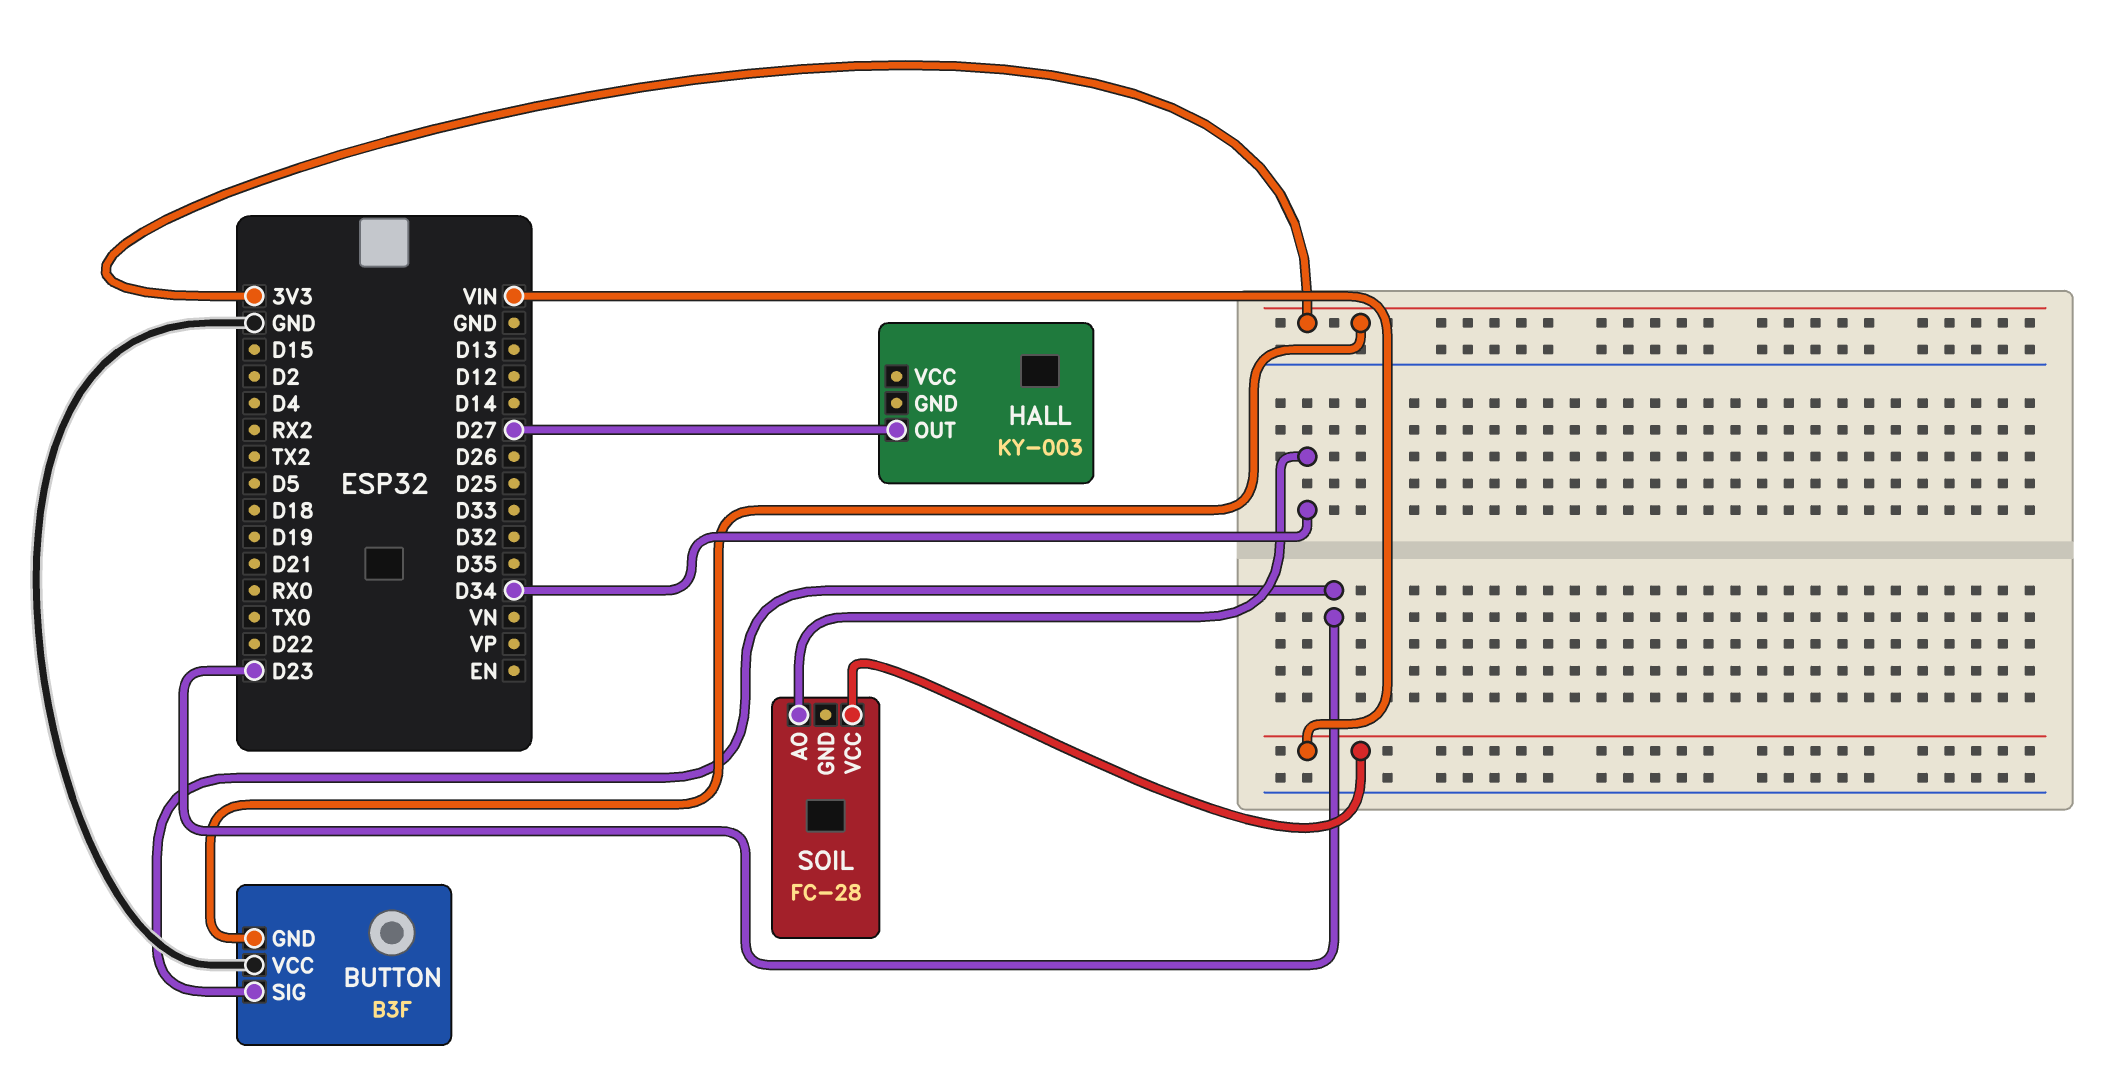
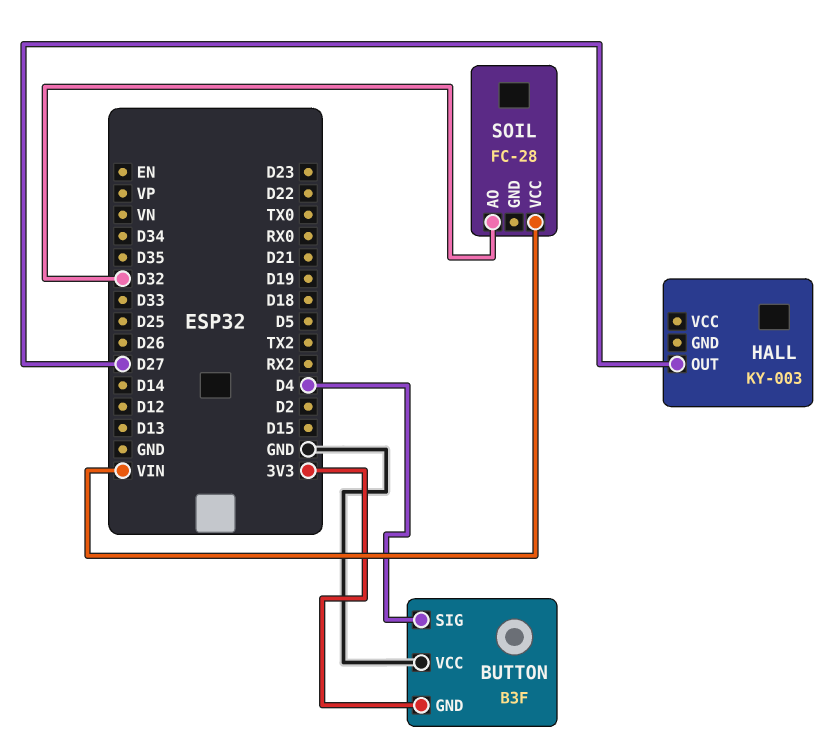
BUTTON pin SIG: D23 -> D4
SOIL pin AO: D34 -> D32

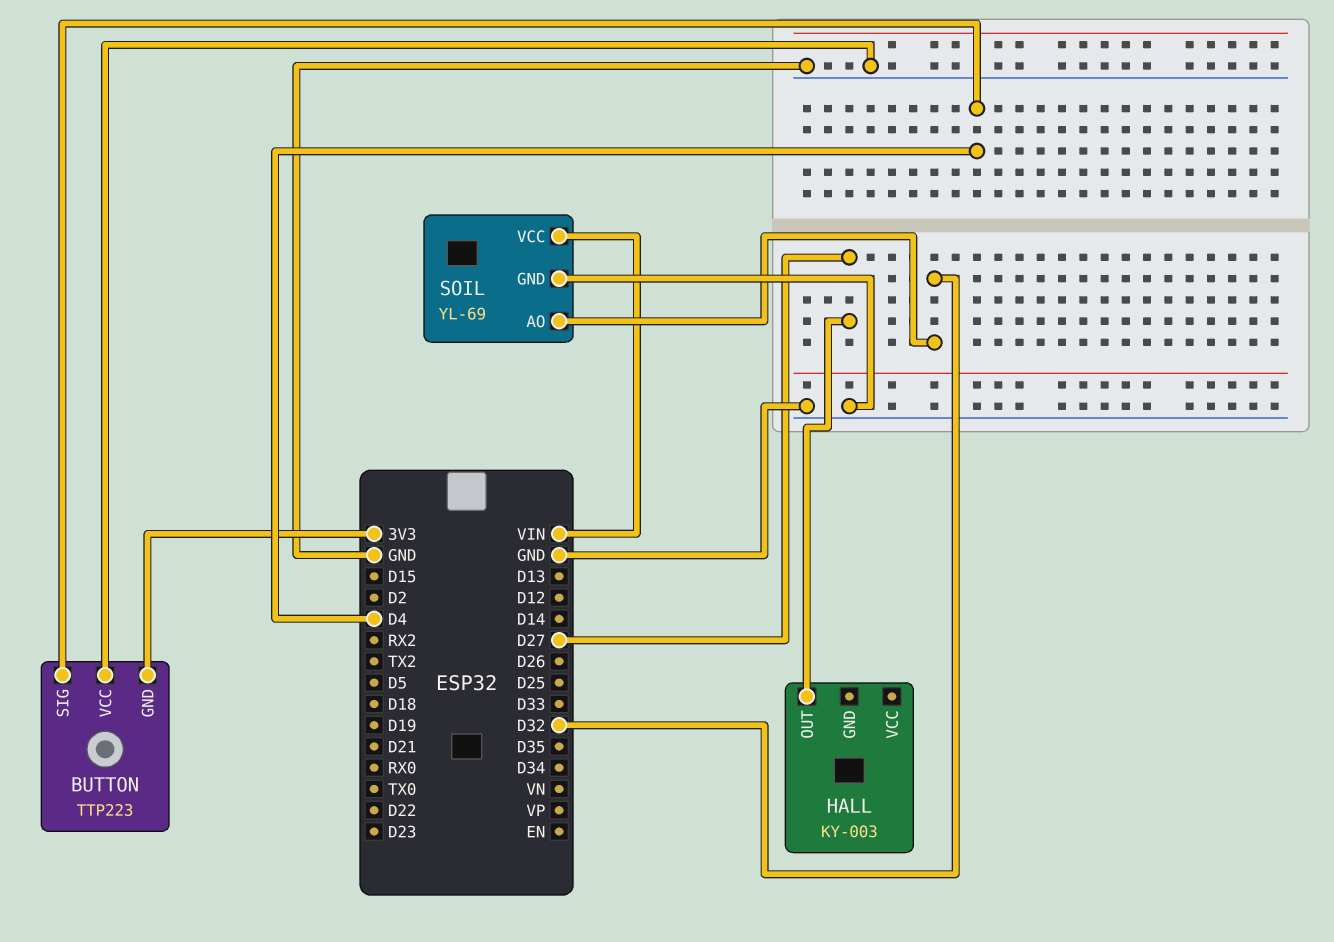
BUTTON: B3F -> TTP223
SOIL: FC-28 -> YL-69
SOIL pin GND: none -> GND

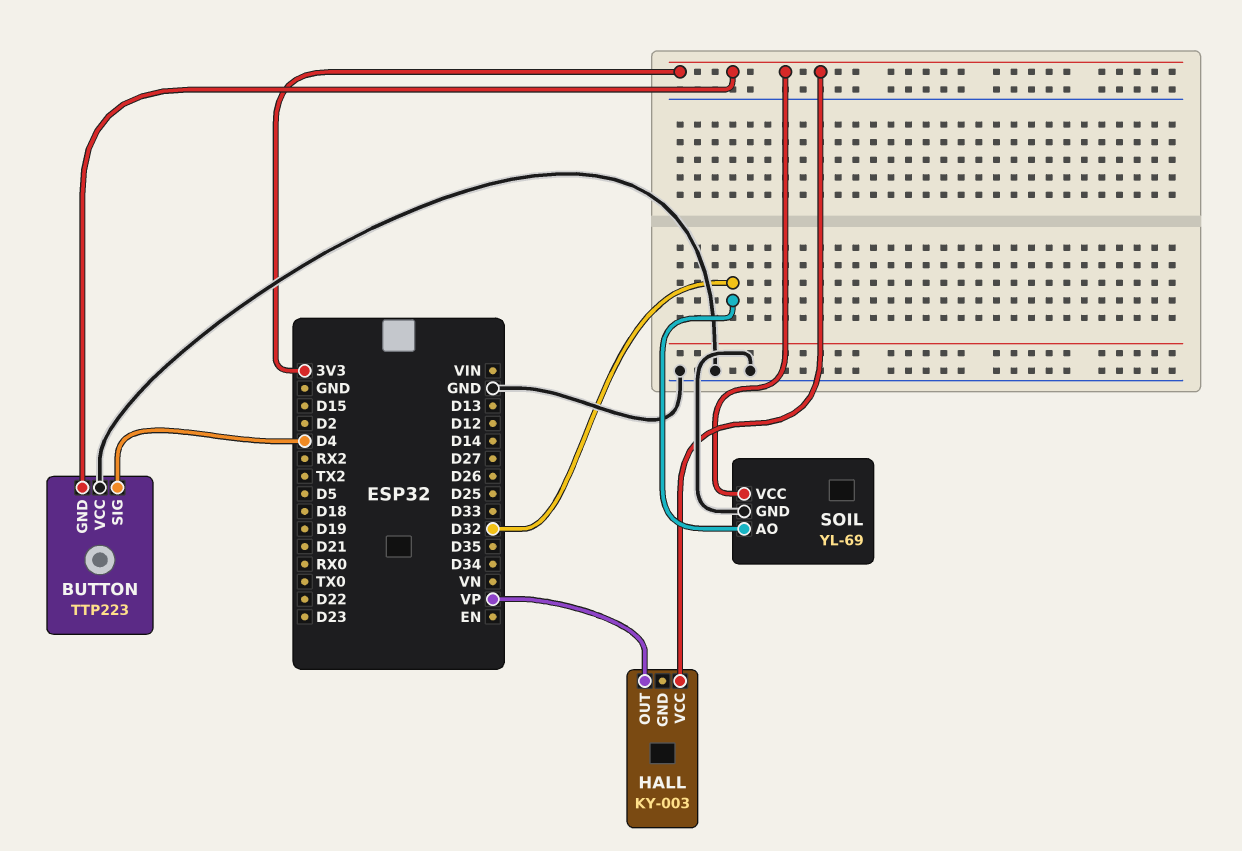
HALL pin OUT: D27 -> VP
HALL pin VCC: none -> 3V3
SOIL pin VCC: VIN -> 3V3

